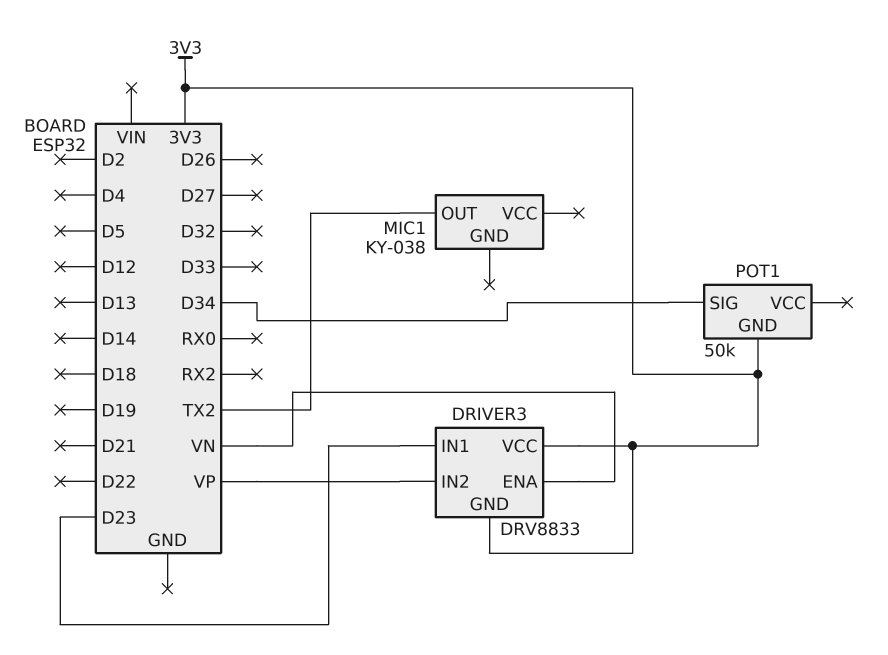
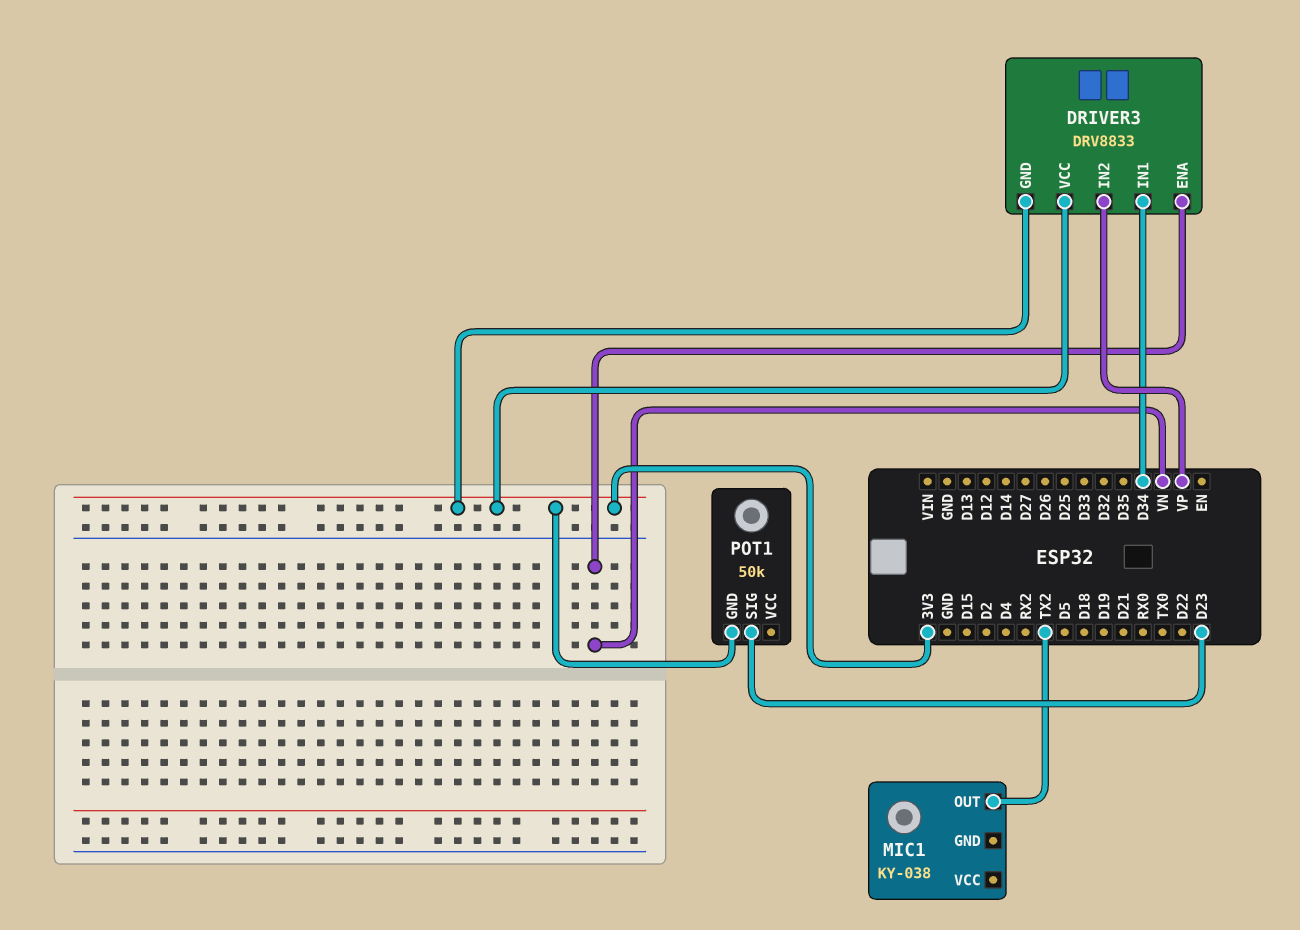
DRIVER3 pin IN1: D23 -> D34
POT1 pin SIG: D34 -> D23

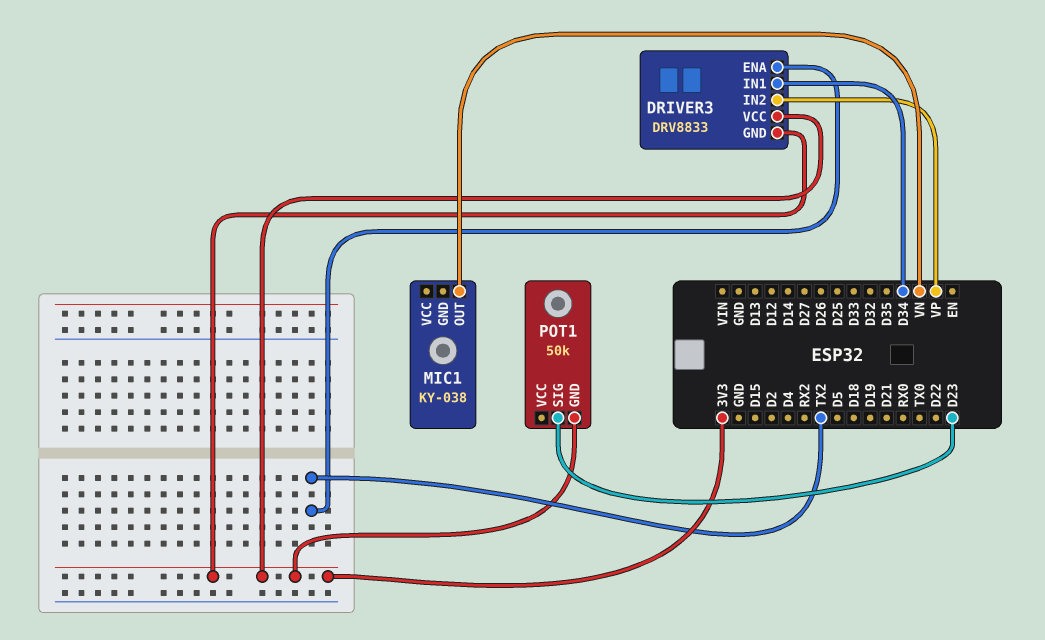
DRIVER3 pin ENA: VN -> TX2
MIC1 pin OUT: TX2 -> VN

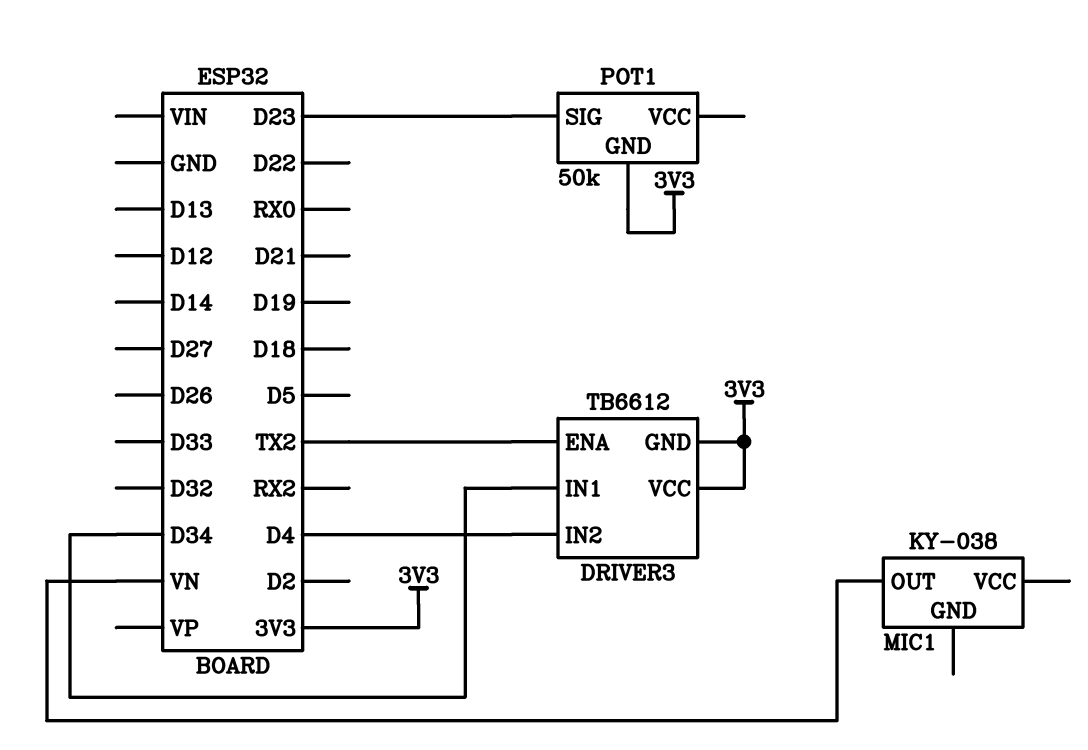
DRIVER3: DRV8833 -> TB6612
DRIVER3 pin IN2: VP -> D4

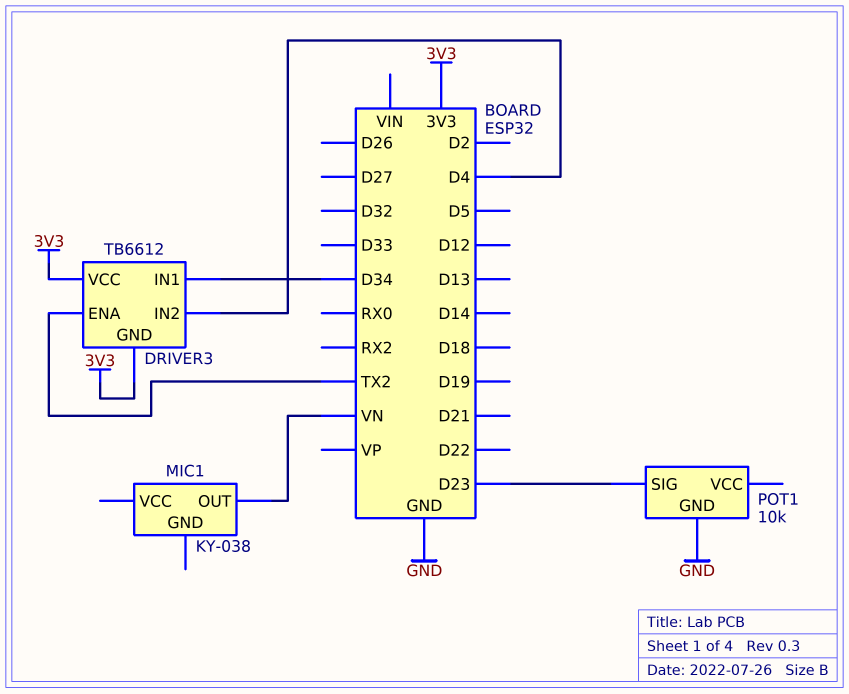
POT1: 50k -> 10k
POT1 pin GND: 3V3 -> GND

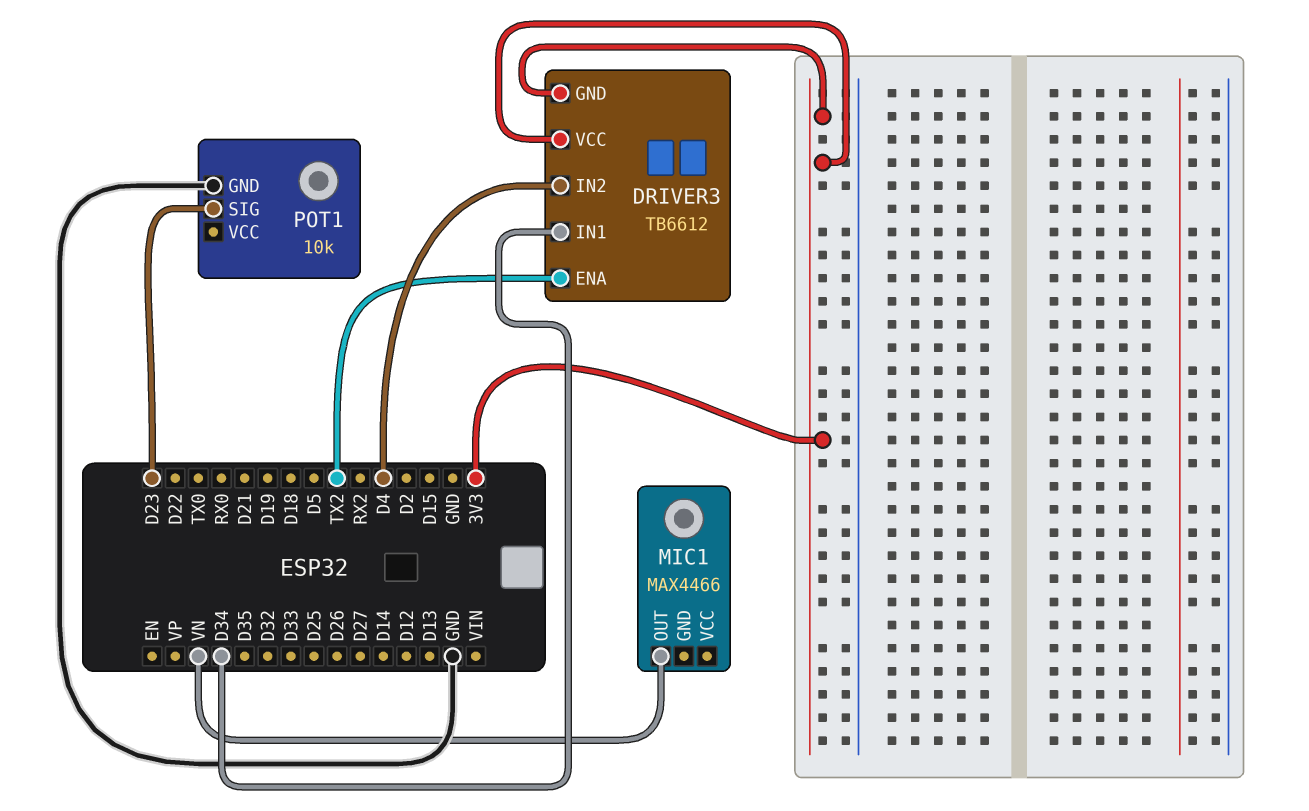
MIC1: KY-038 -> MAX4466

